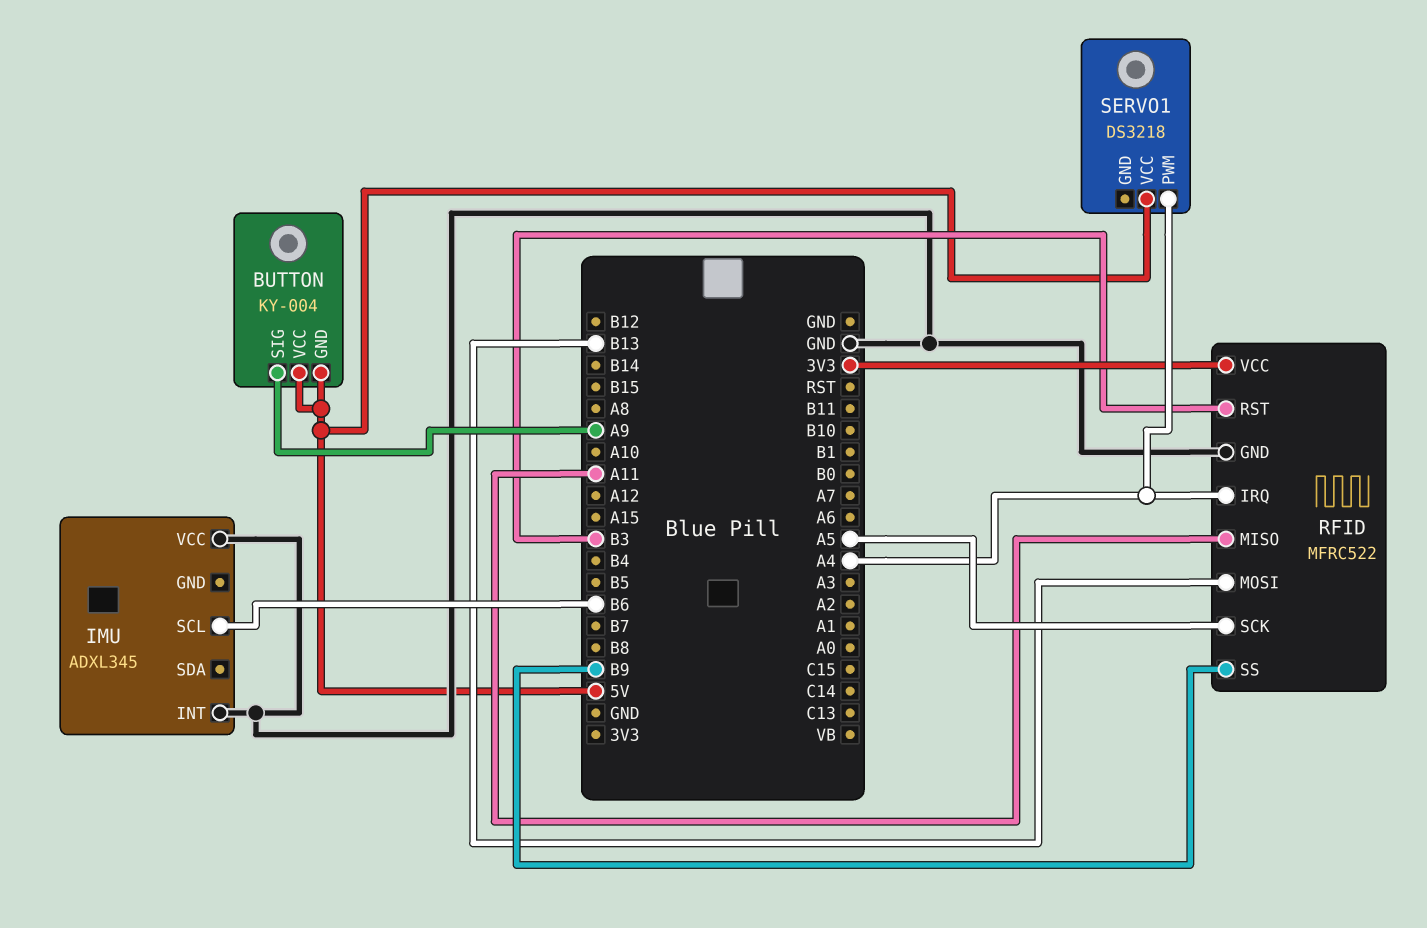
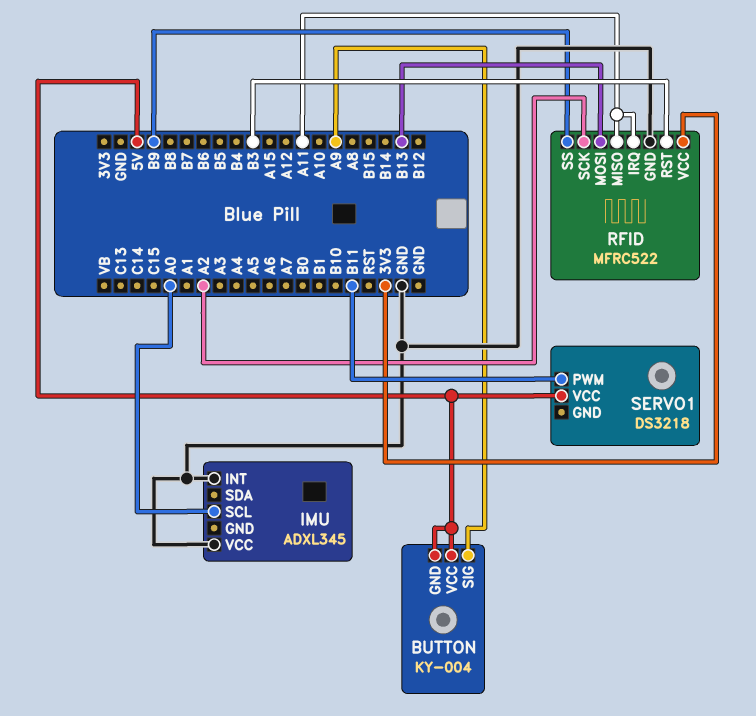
IMU pin SCL: B6 -> A0
RFID pin IRQ: A4 -> A11
RFID pin SCK: A5 -> A2
SERVO1 pin PWM: A4 -> B11

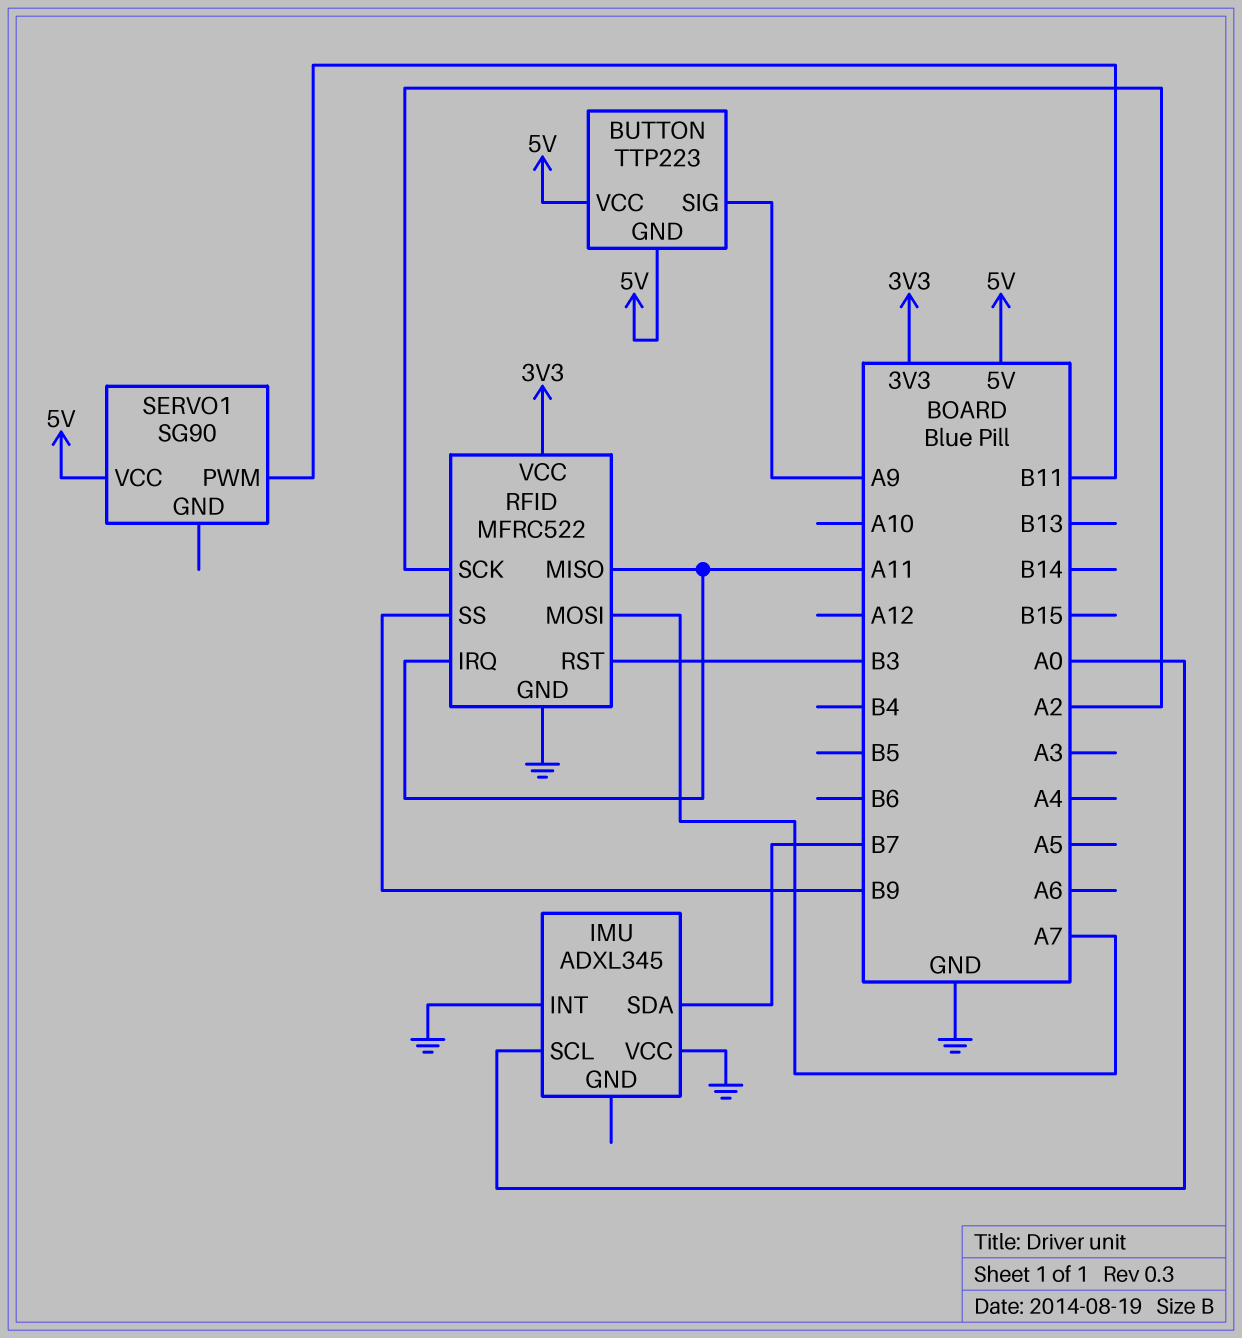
BUTTON: KY-004 -> TTP223
IMU pin SDA: none -> B7
RFID pin MOSI: B13 -> A7
SERVO1: DS3218 -> SG90

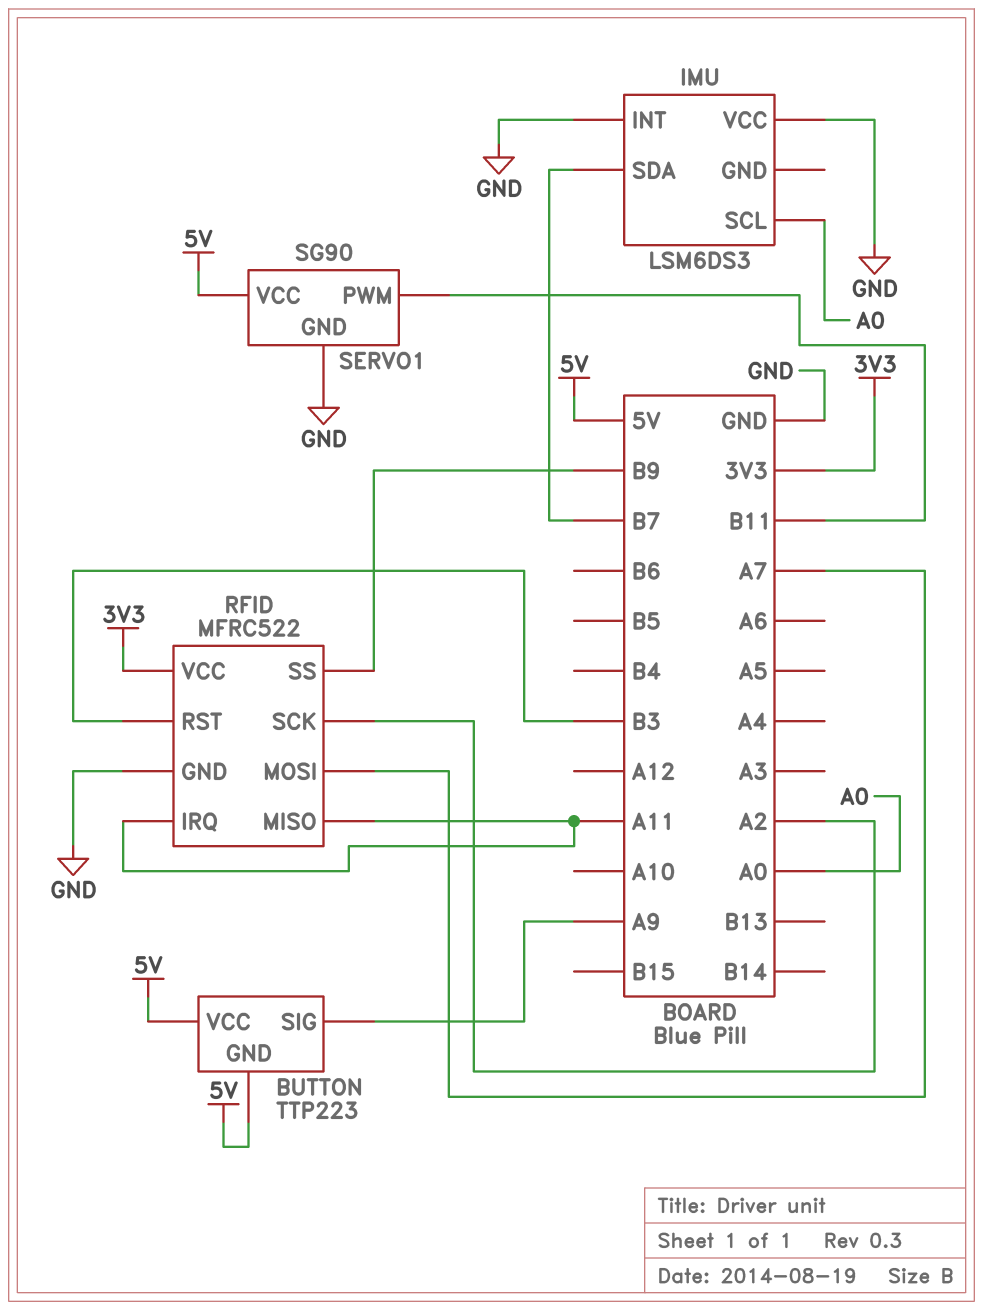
IMU: ADXL345 -> LSM6DS3
SERVO1 pin GND: none -> GND

